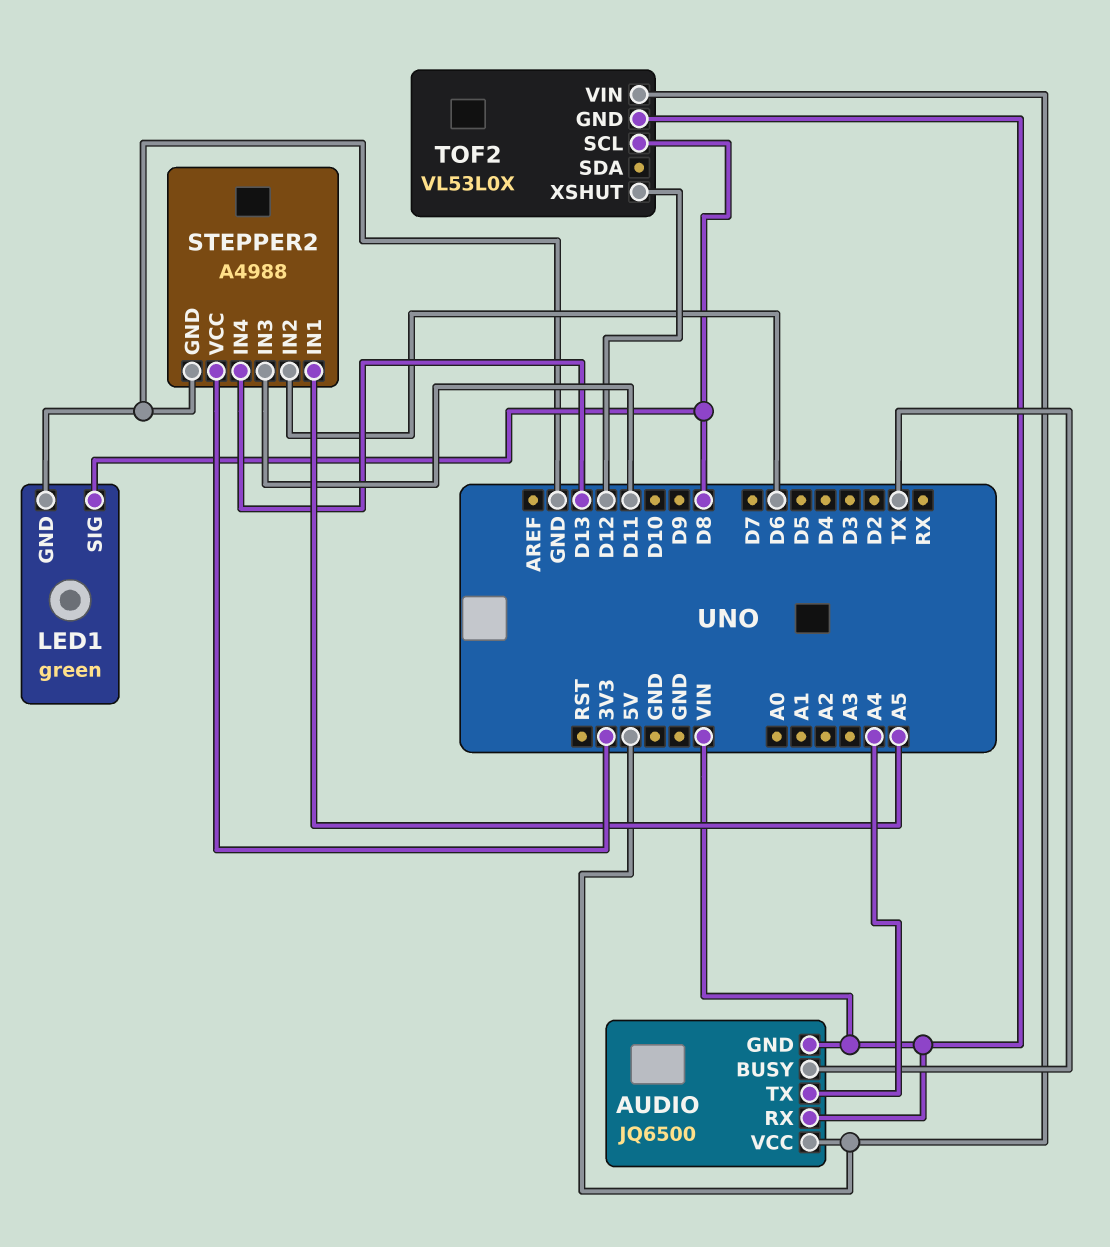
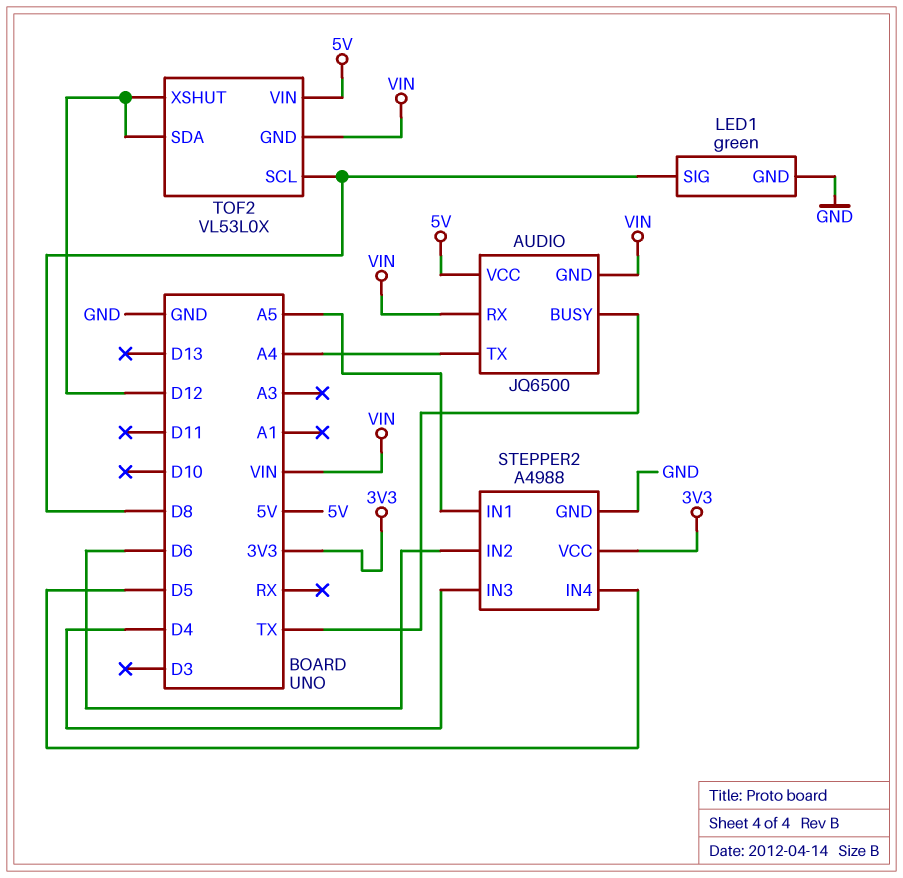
STEPPER2 pin IN3: D11 -> D4
STEPPER2 pin IN4: D13 -> D5
TOF2 pin SDA: none -> D12

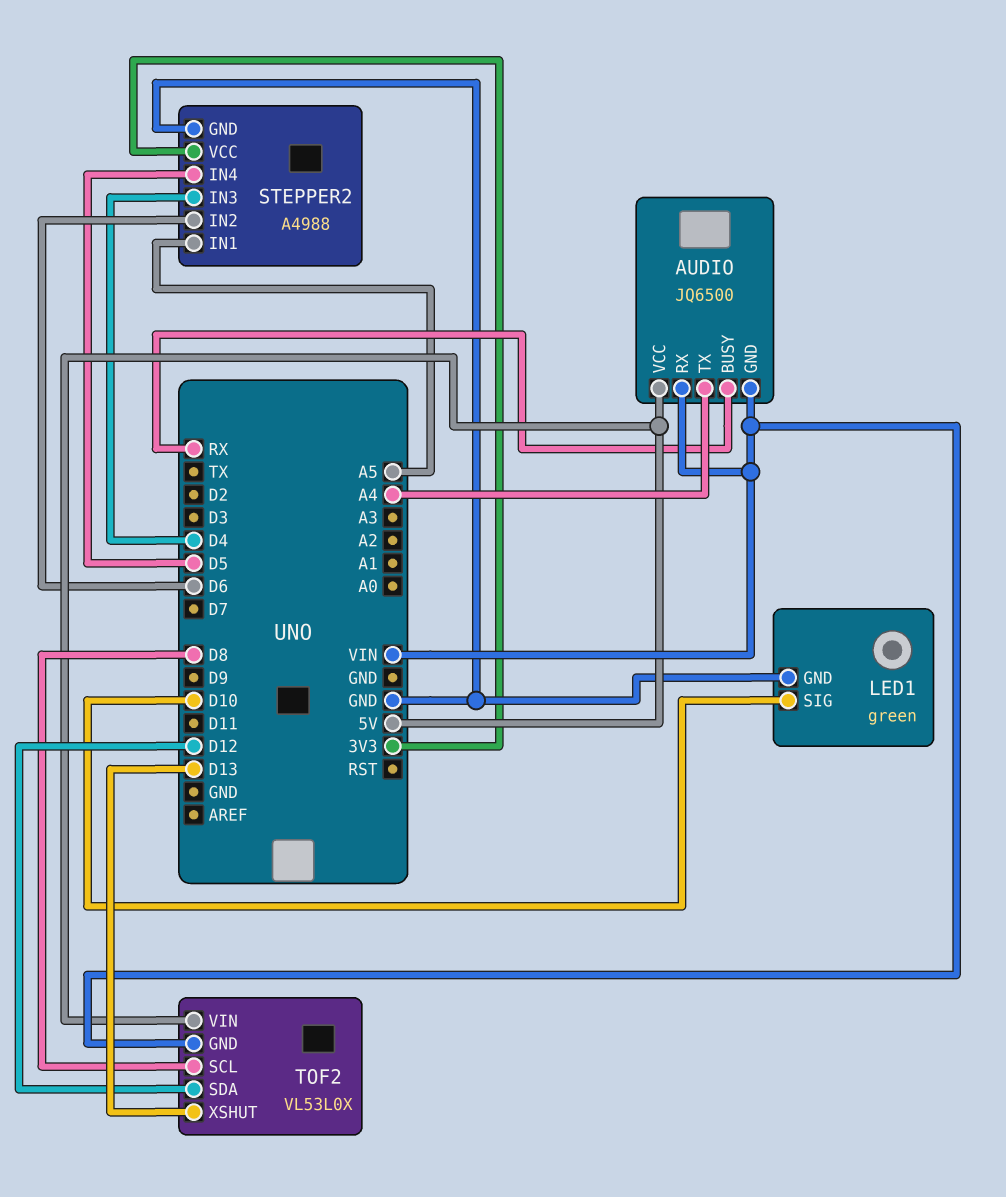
AUDIO pin BUSY: TX -> RX
LED1 pin SIG: D8 -> D10
TOF2 pin XSHUT: D12 -> D13

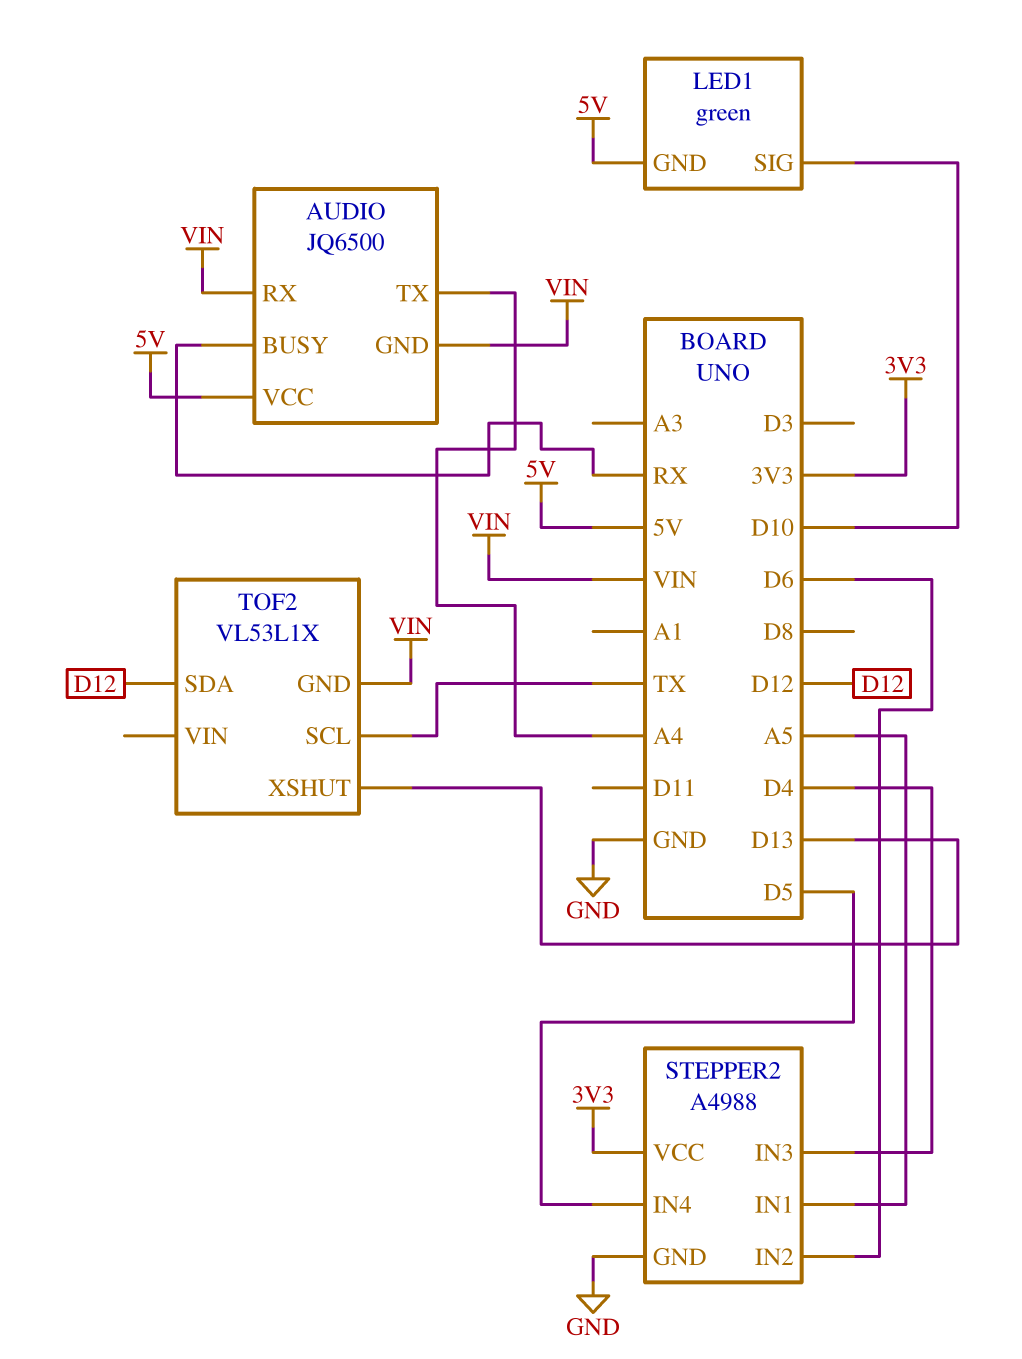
LED1 pin GND: GND -> 5V
TOF2: VL53L0X -> VL53L1X
TOF2 pin SCL: D8 -> TX
TOF2 pin VIN: 5V -> none

